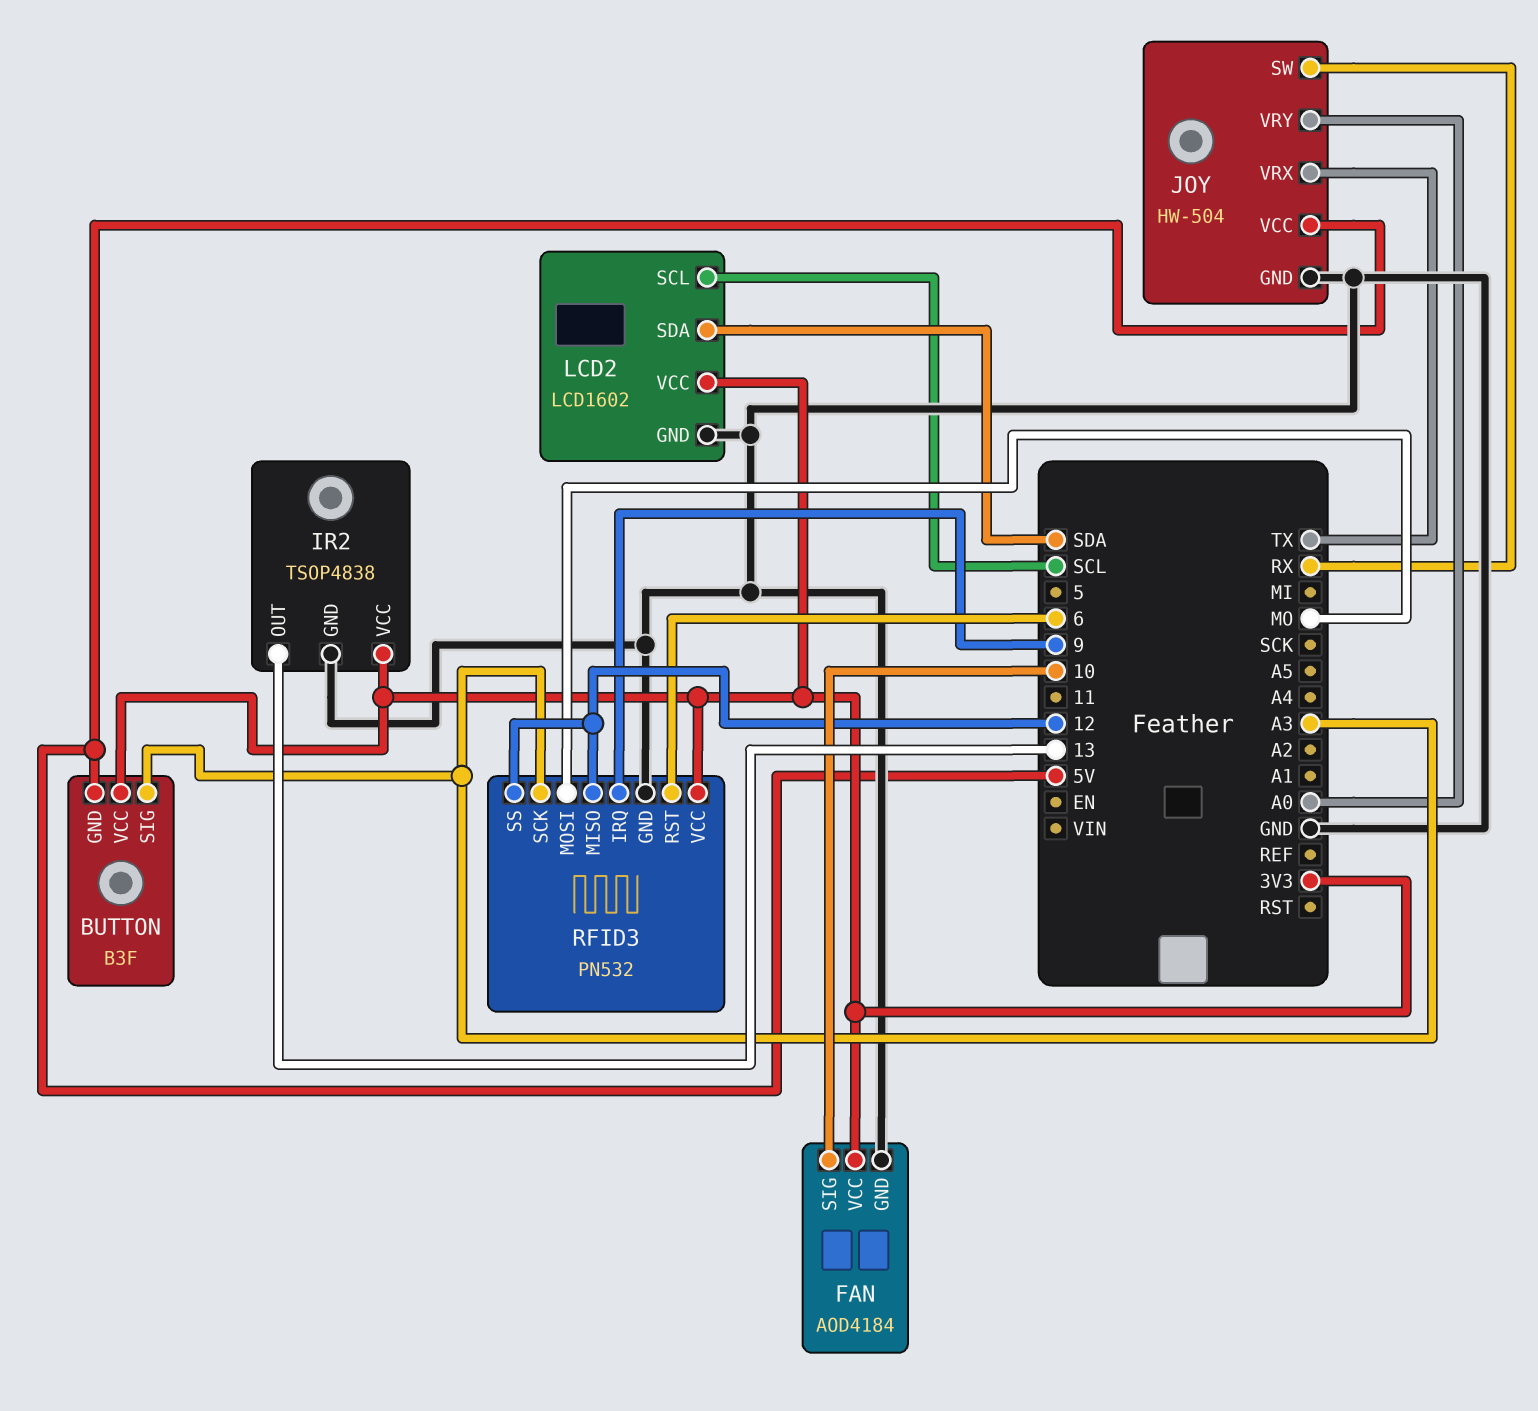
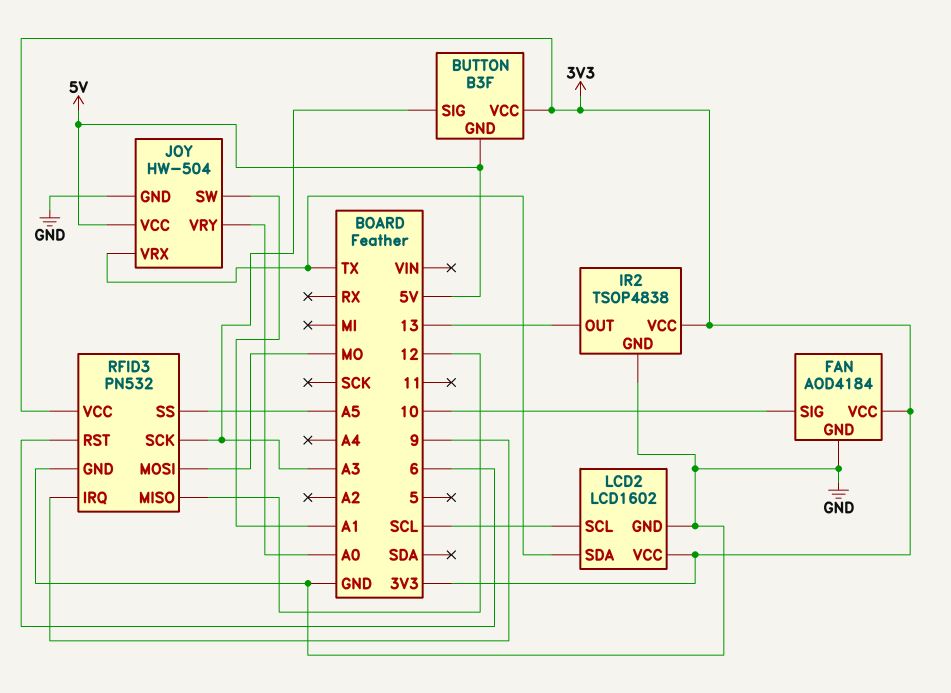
JOY pin SW: RX -> A1
LCD2 pin SDA: SDA -> TX
RFID3 pin SS: 12 -> A5

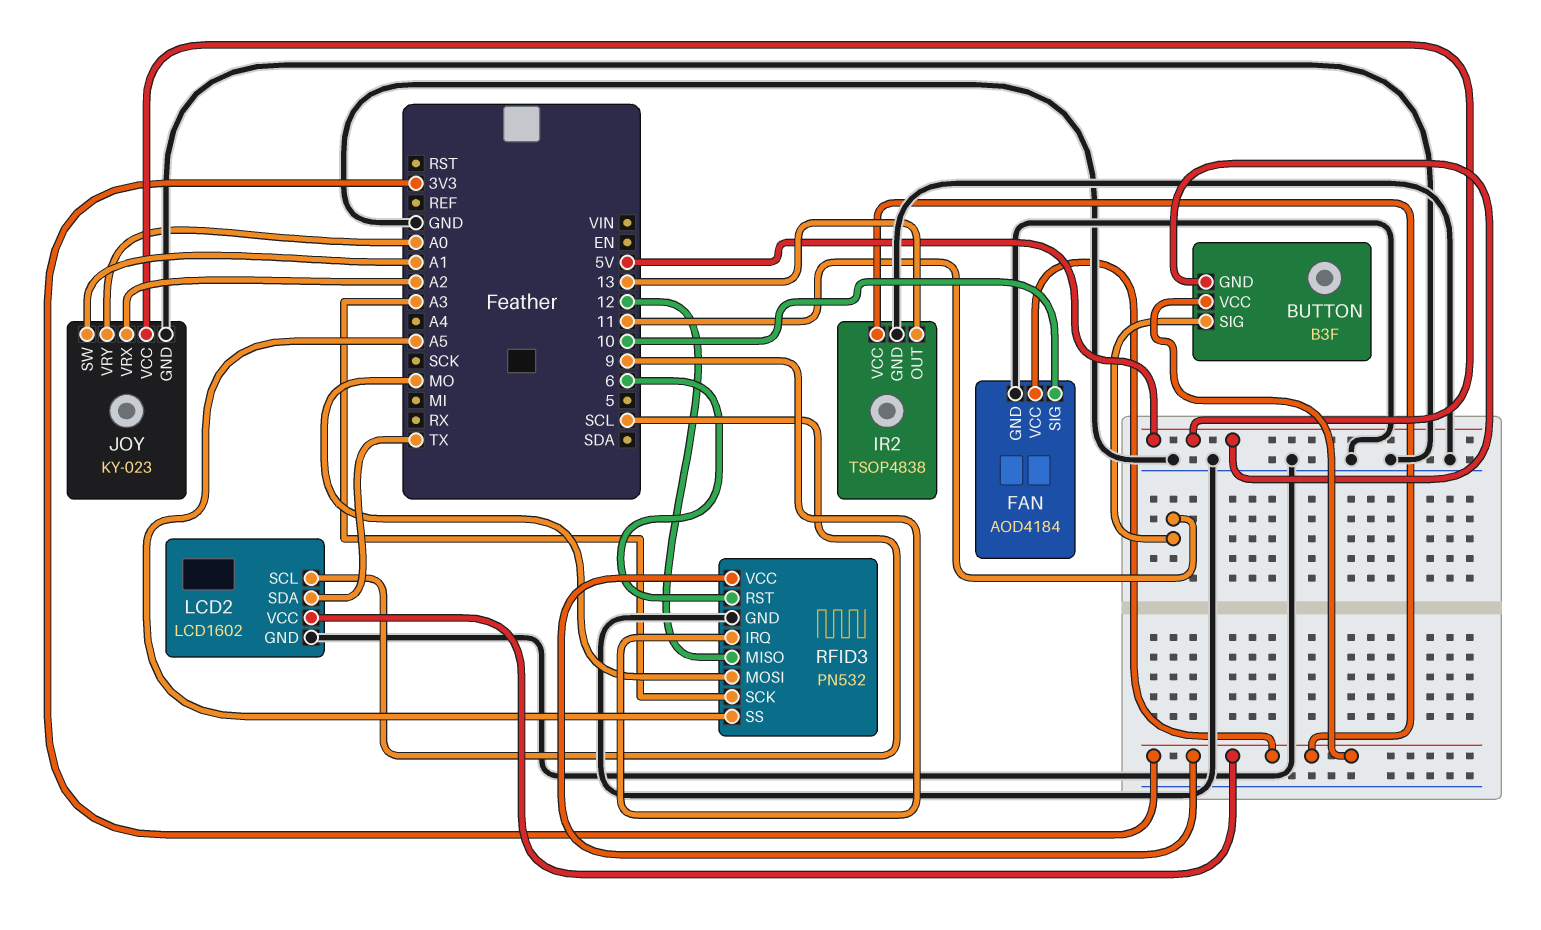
BUTTON pin SIG: A3 -> 11
JOY: HW-504 -> KY-023
JOY pin VRX: TX -> A2

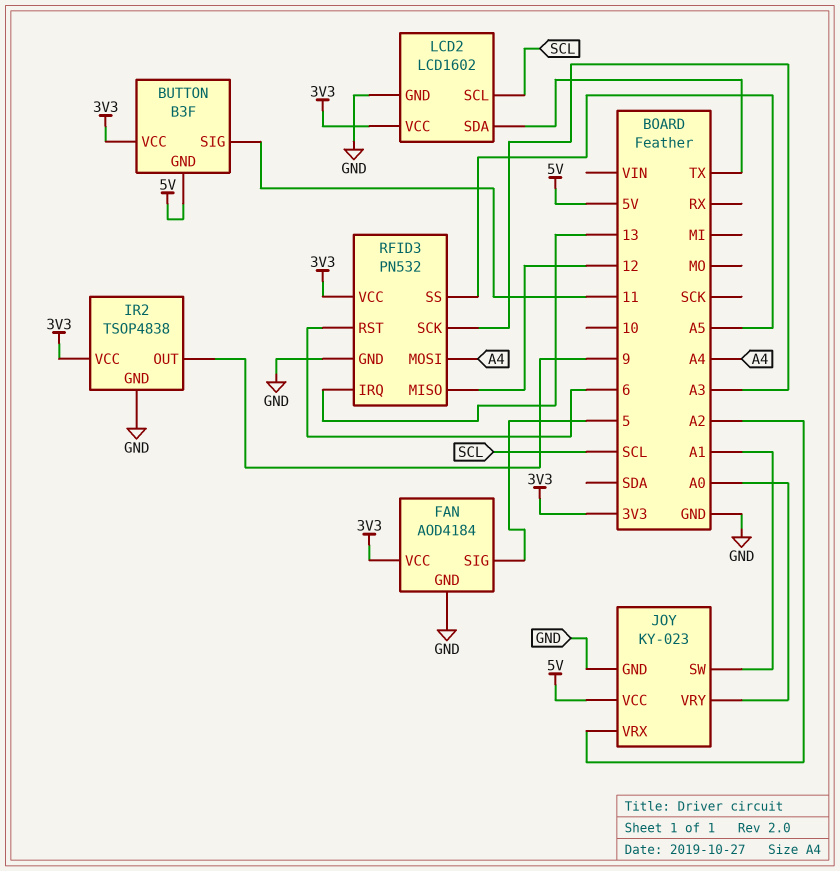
FAN pin SIG: 10 -> 5
IR2 pin OUT: 13 -> 9
RFID3 pin IRQ: 9 -> 13
RFID3 pin MOSI: MO -> A4

